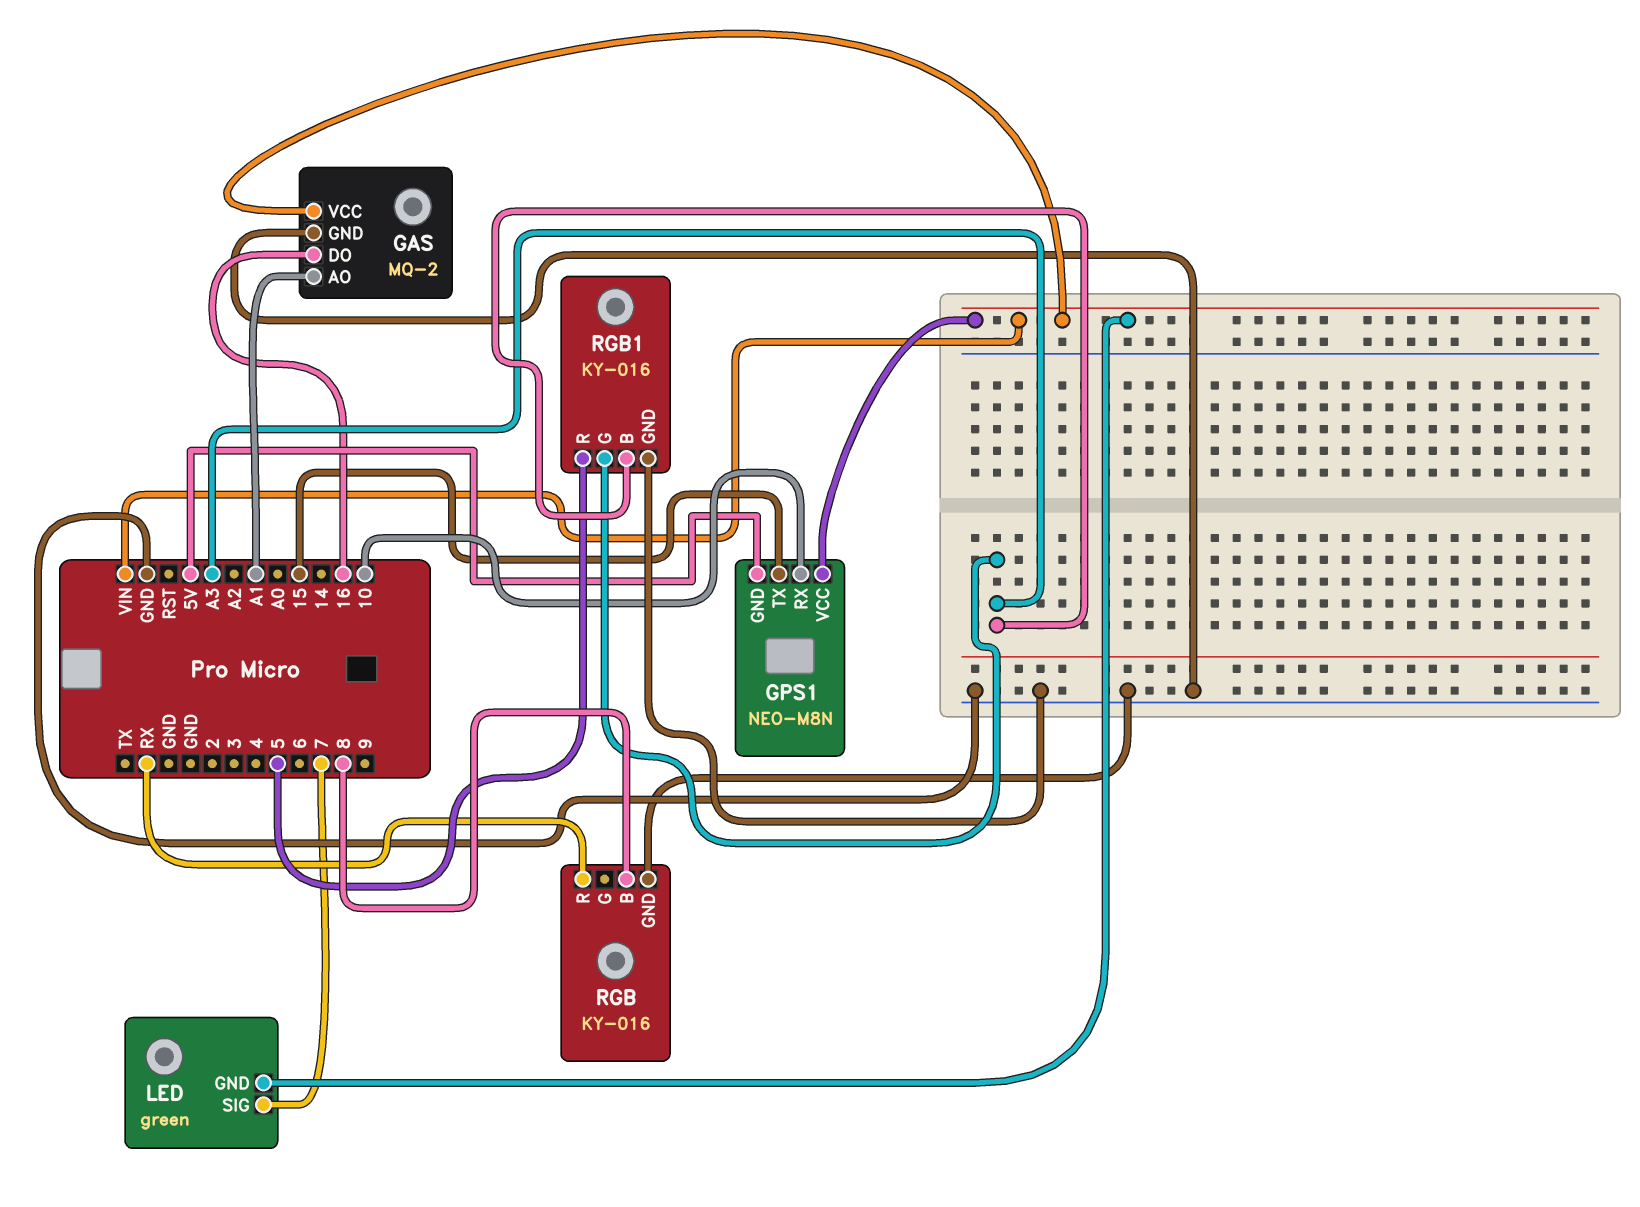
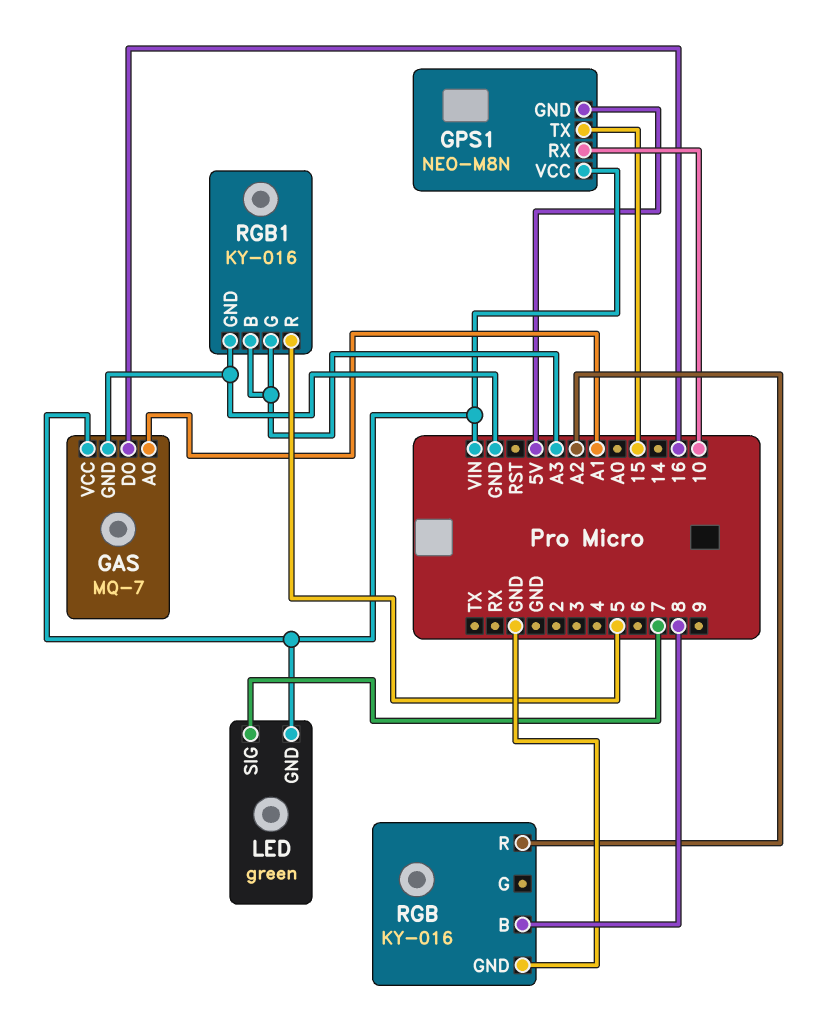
GAS: MQ-2 -> MQ-7
RGB pin R: RX -> A2

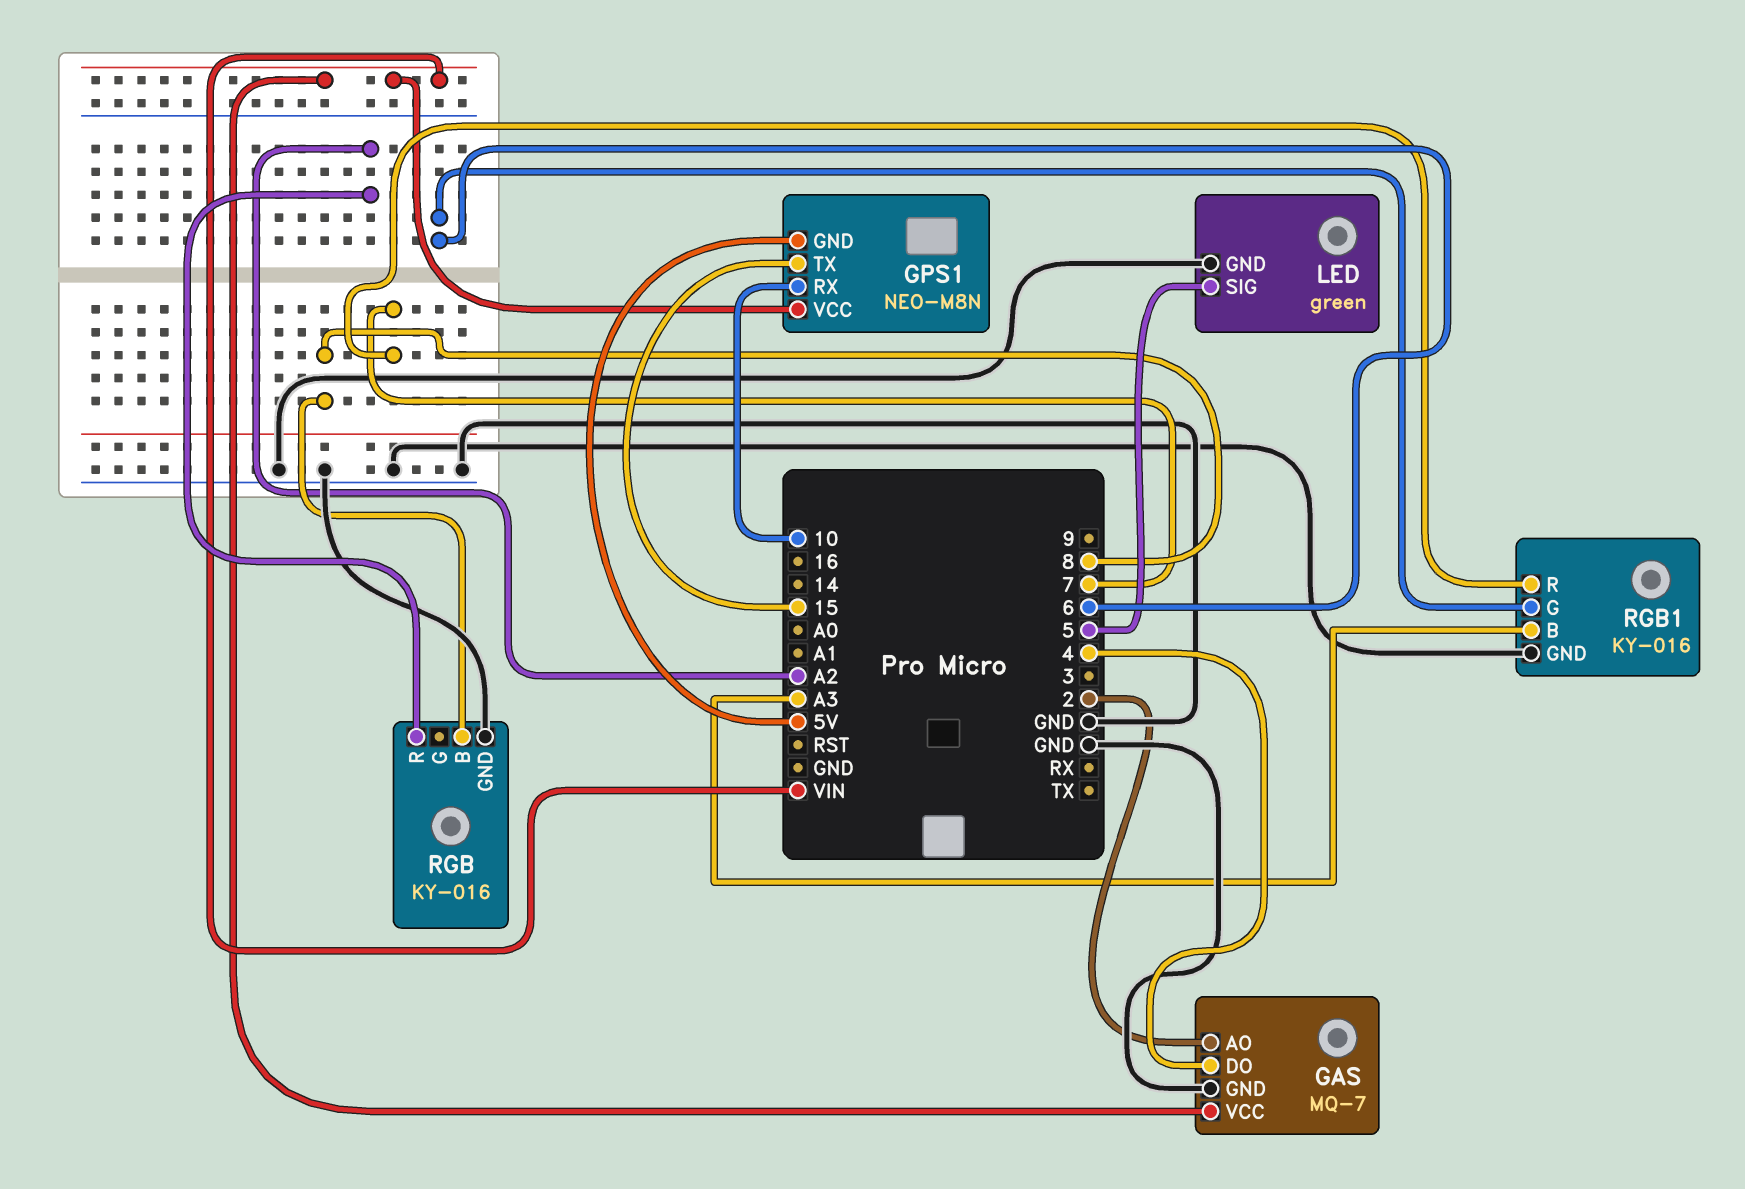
GAS pin AO: A1 -> 2
GAS pin DO: 16 -> 4
LED pin GND: VIN -> GND
LED pin SIG: 7 -> 5
RGB1 pin G: A3 -> 6
RGB1 pin R: 5 -> 7

